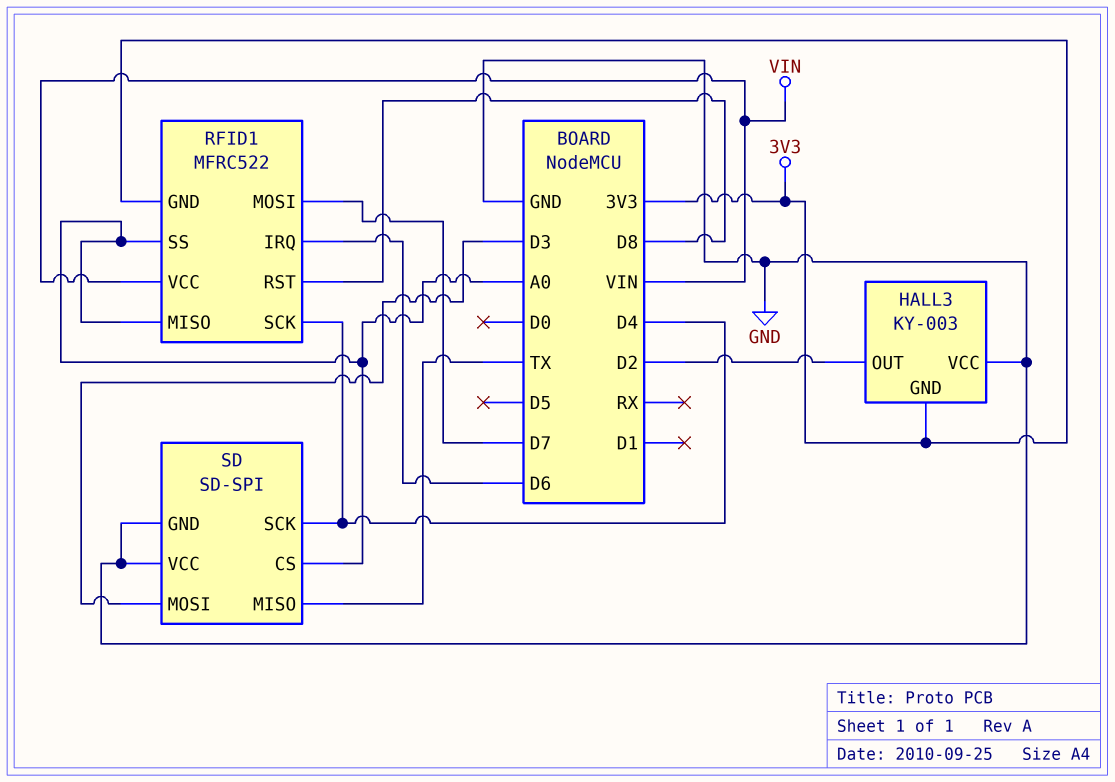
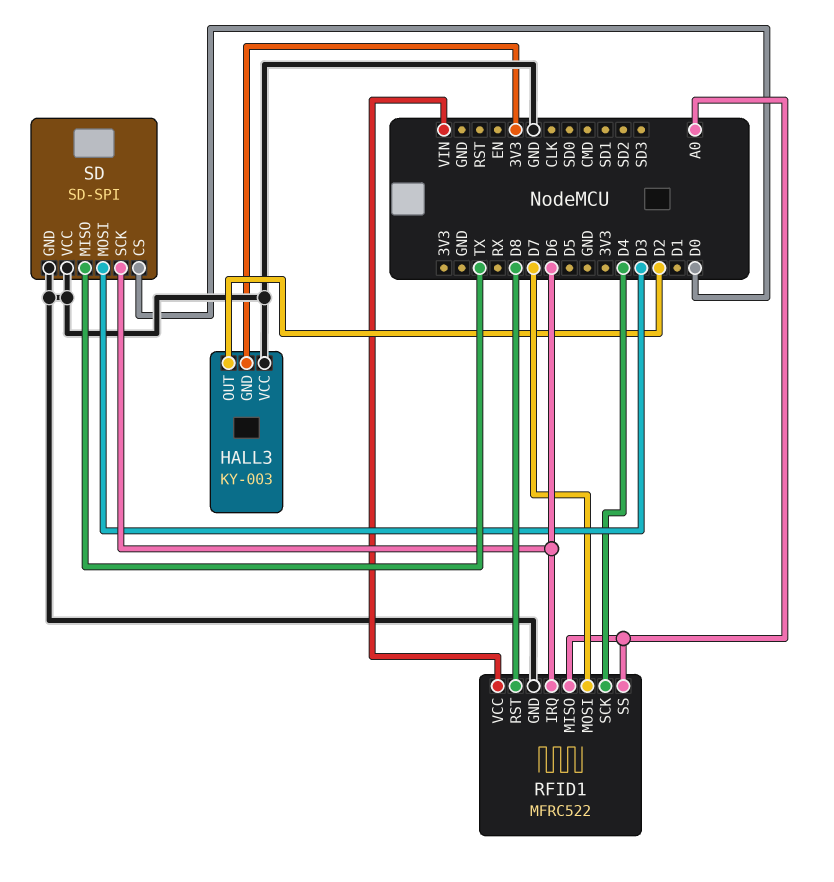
RFID1 pin GND: 3V3 -> GND
SD pin CS: A0 -> D0
SD pin SCK: D4 -> D6

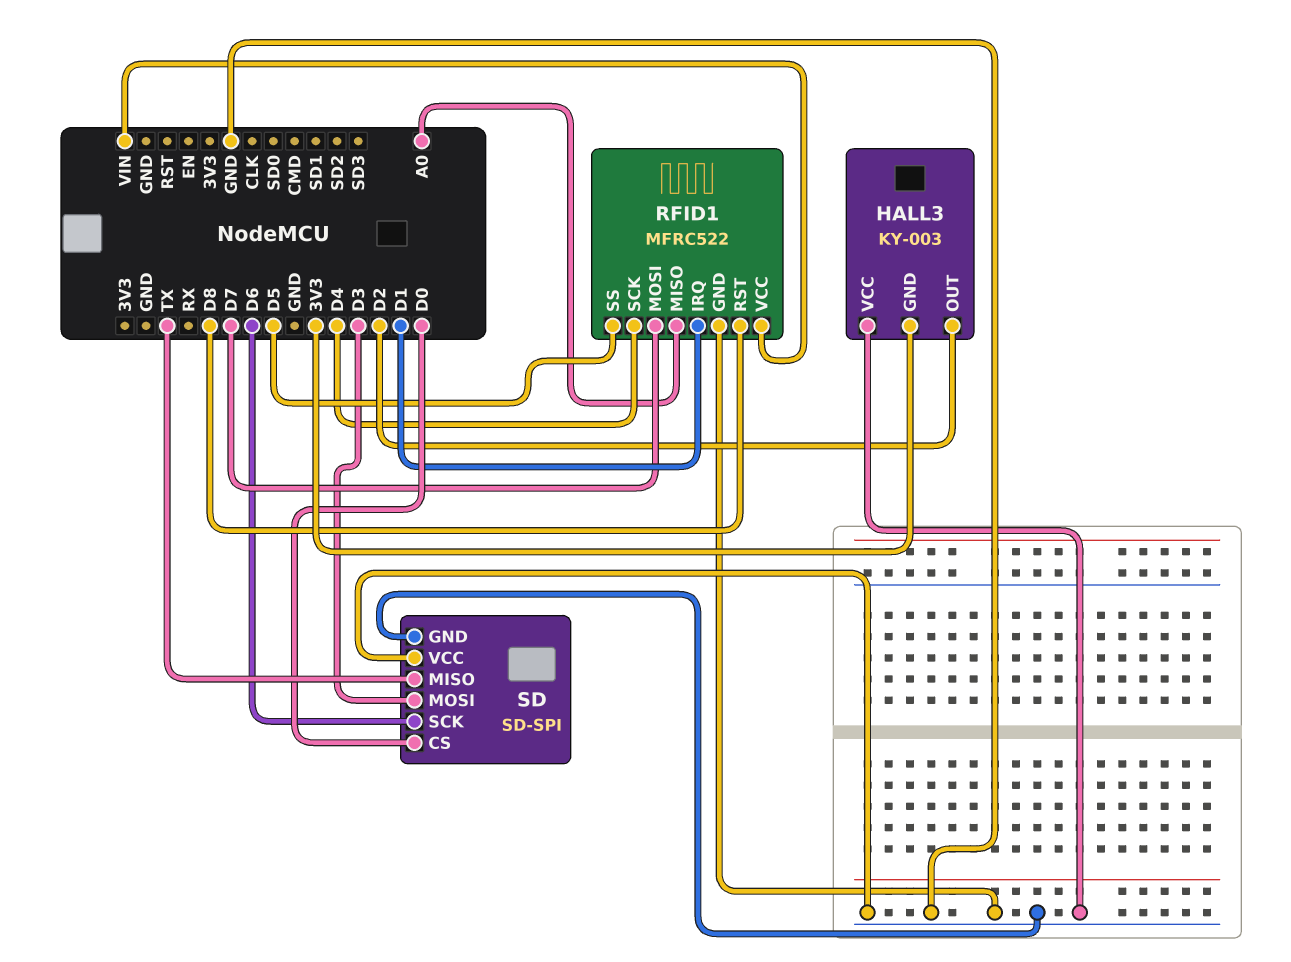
RFID1 pin IRQ: D6 -> D1
RFID1 pin SS: A0 -> D5

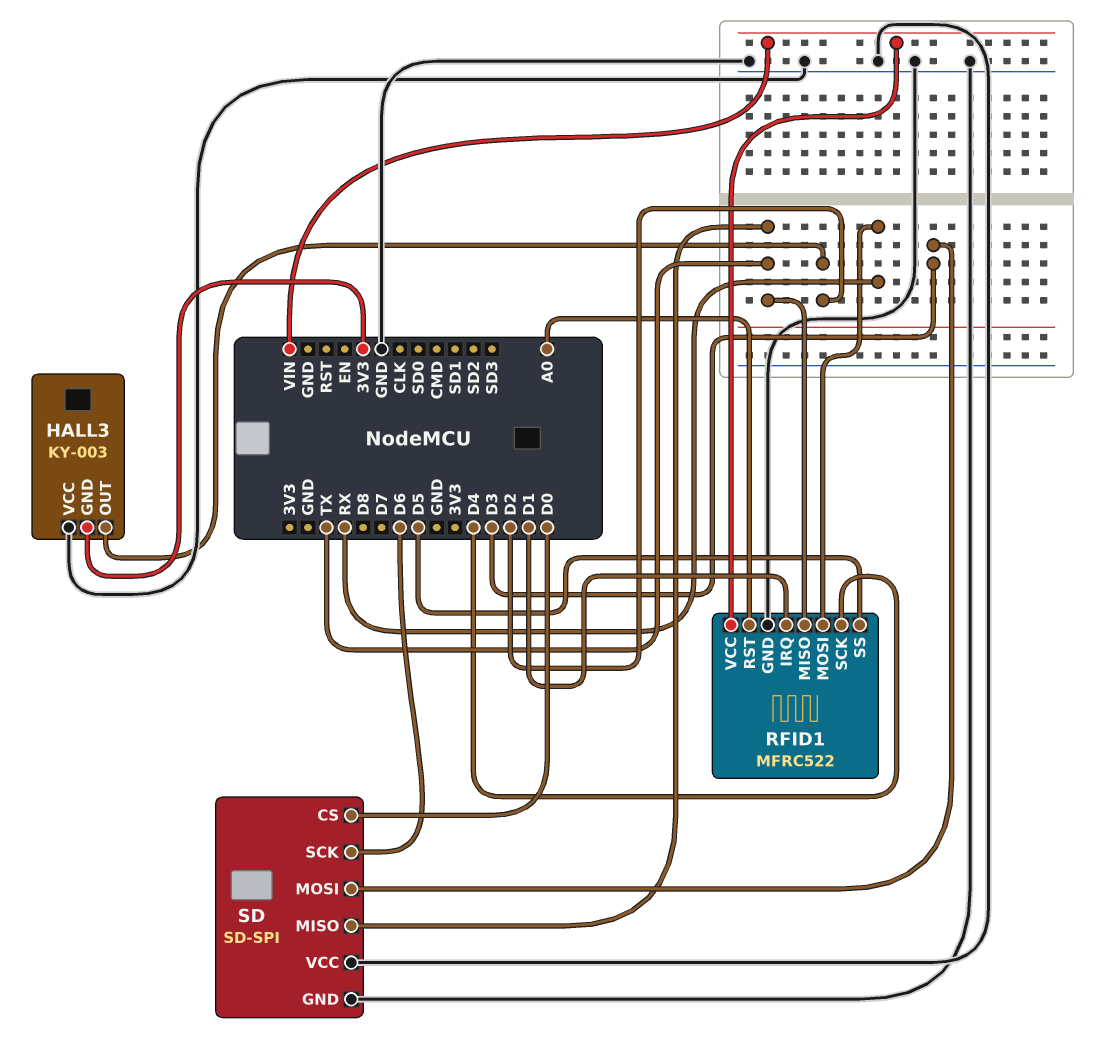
RFID1 pin MISO: A0 -> TX
RFID1 pin MOSI: D7 -> RX
RFID1 pin RST: D8 -> A0

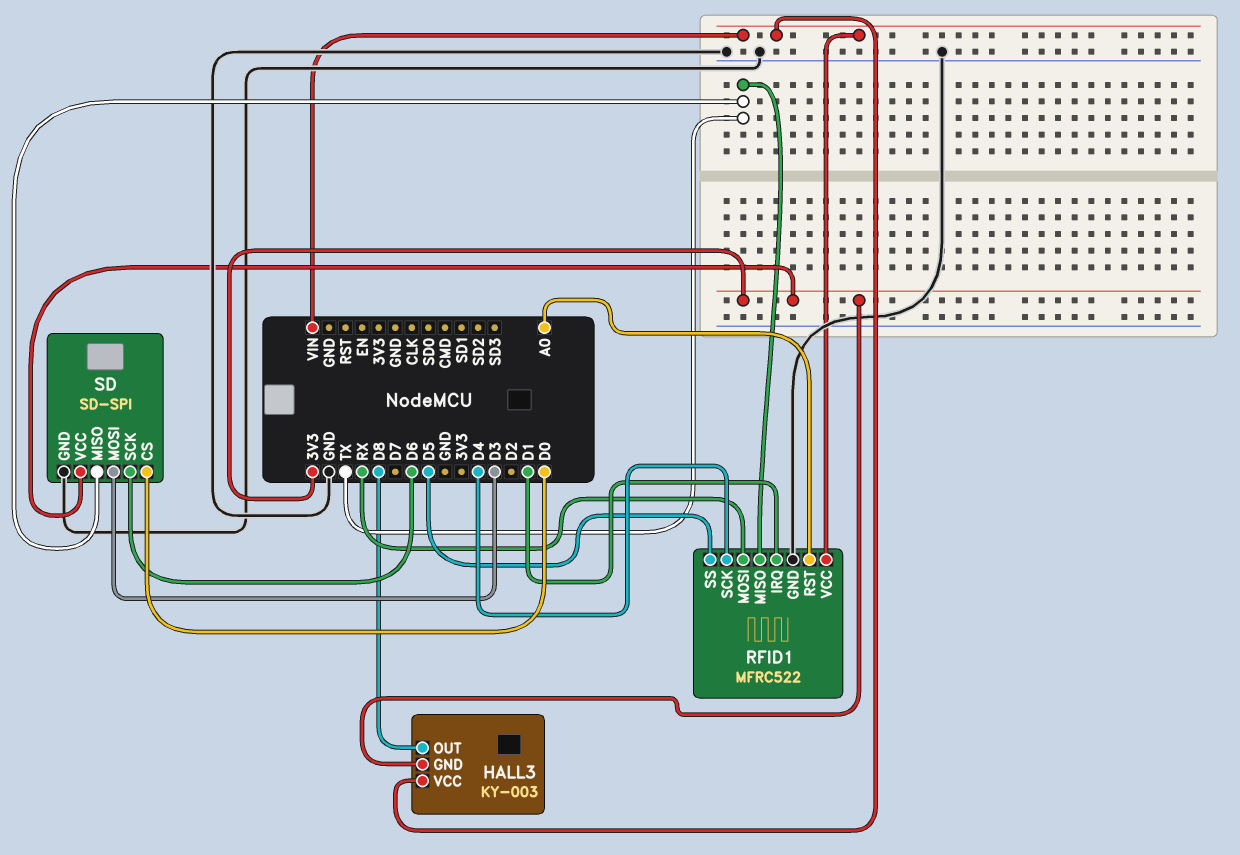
HALL3 pin OUT: D2 -> D8
HALL3 pin VCC: GND -> VIN
SD pin VCC: GND -> 3V3

